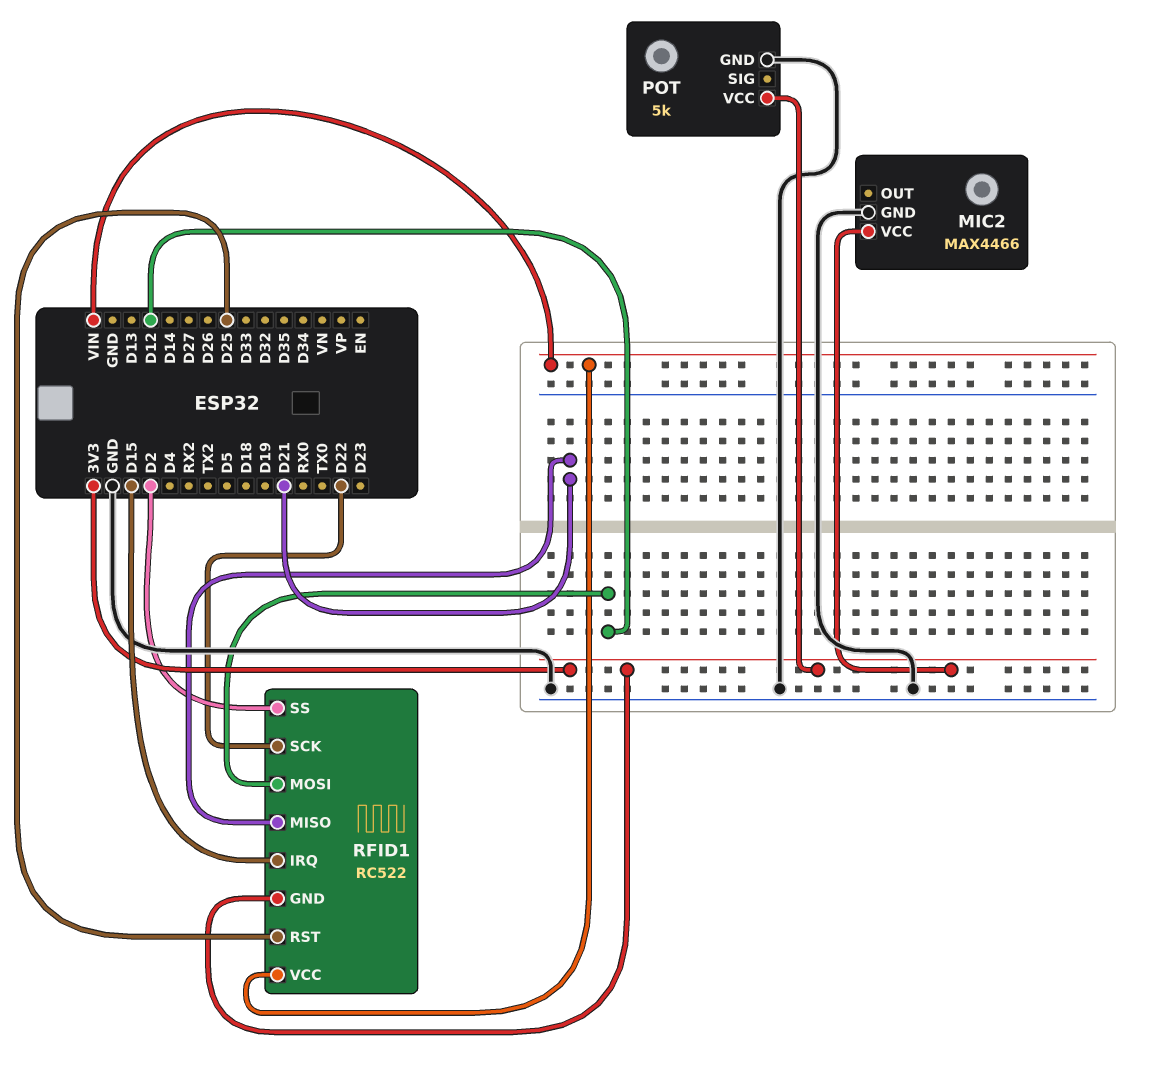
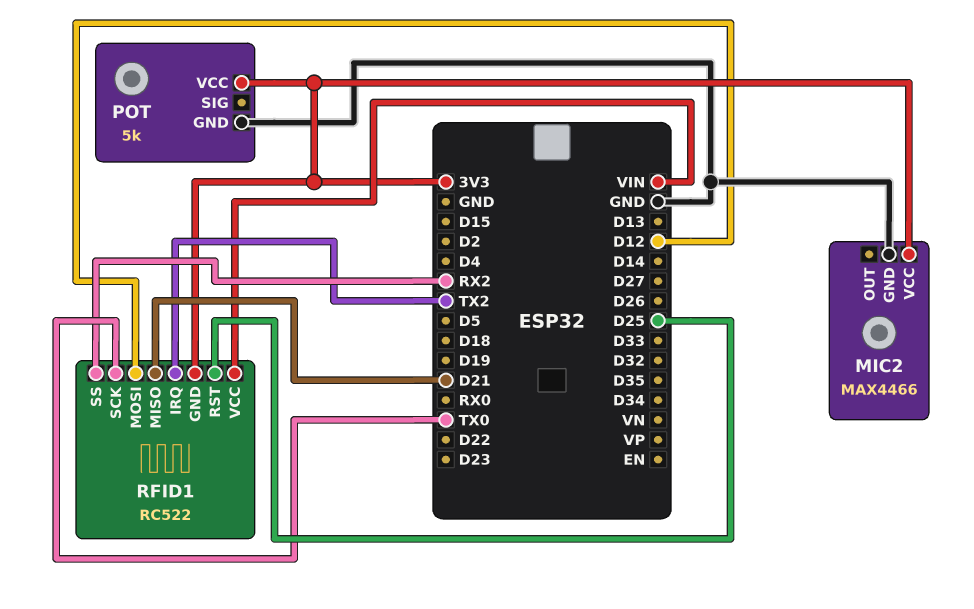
RFID1 pin IRQ: D15 -> TX2
RFID1 pin SCK: D22 -> TX0
RFID1 pin SS: D2 -> RX2

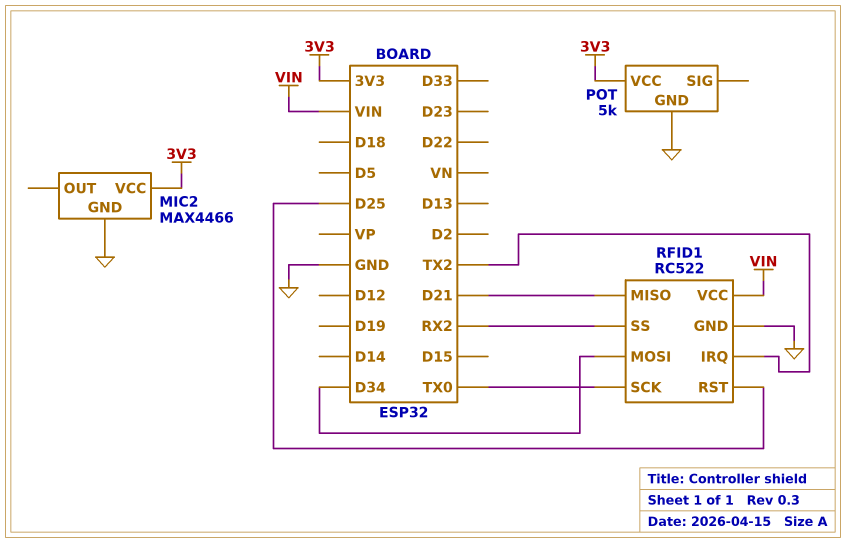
RFID1 pin GND: 3V3 -> GND
RFID1 pin MOSI: D12 -> D34

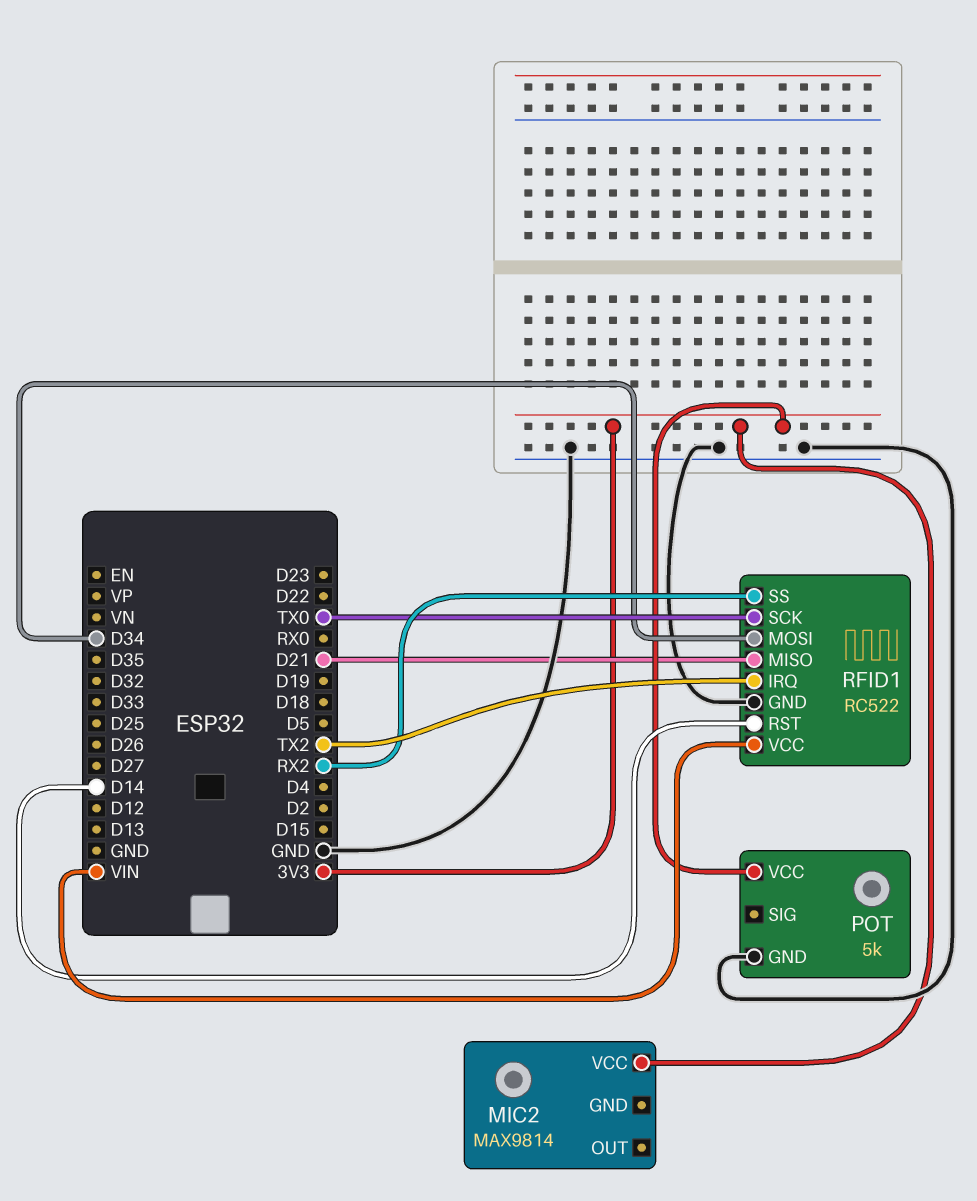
MIC2: MAX4466 -> MAX9814
MIC2 pin GND: GND -> none
RFID1 pin RST: D25 -> D14

